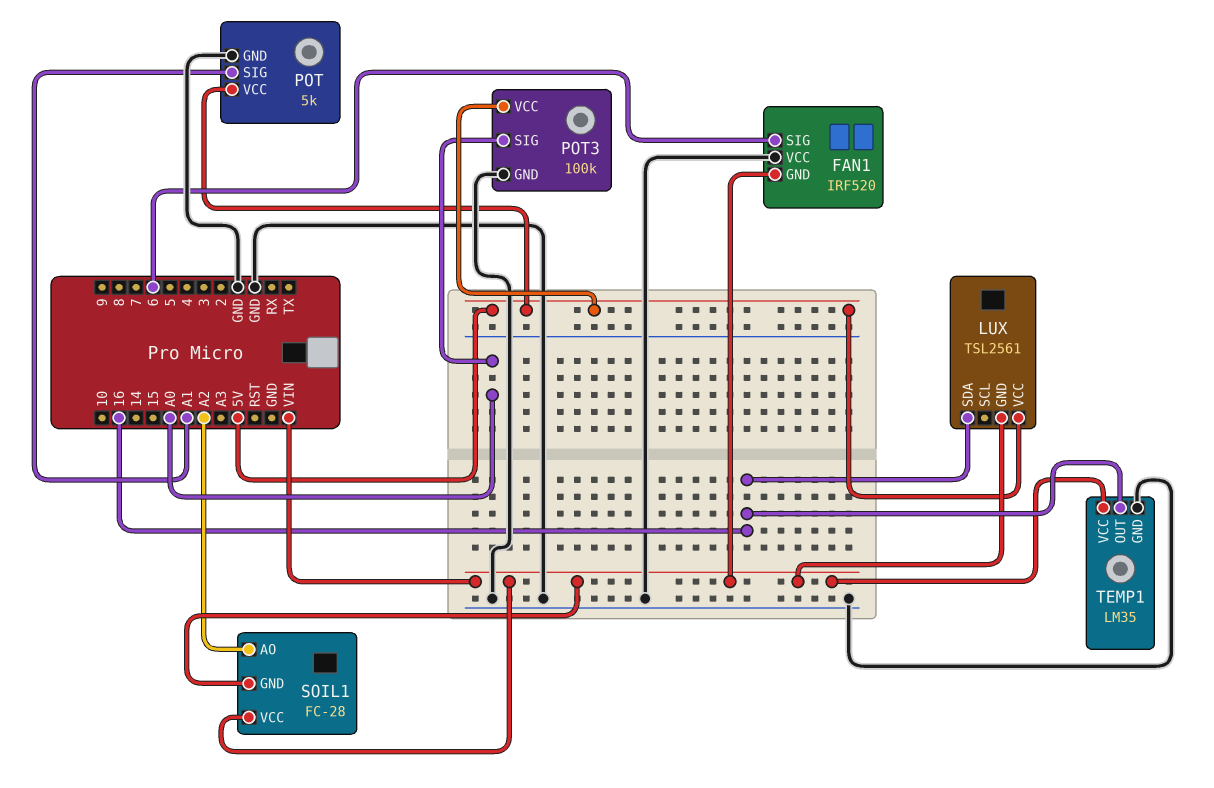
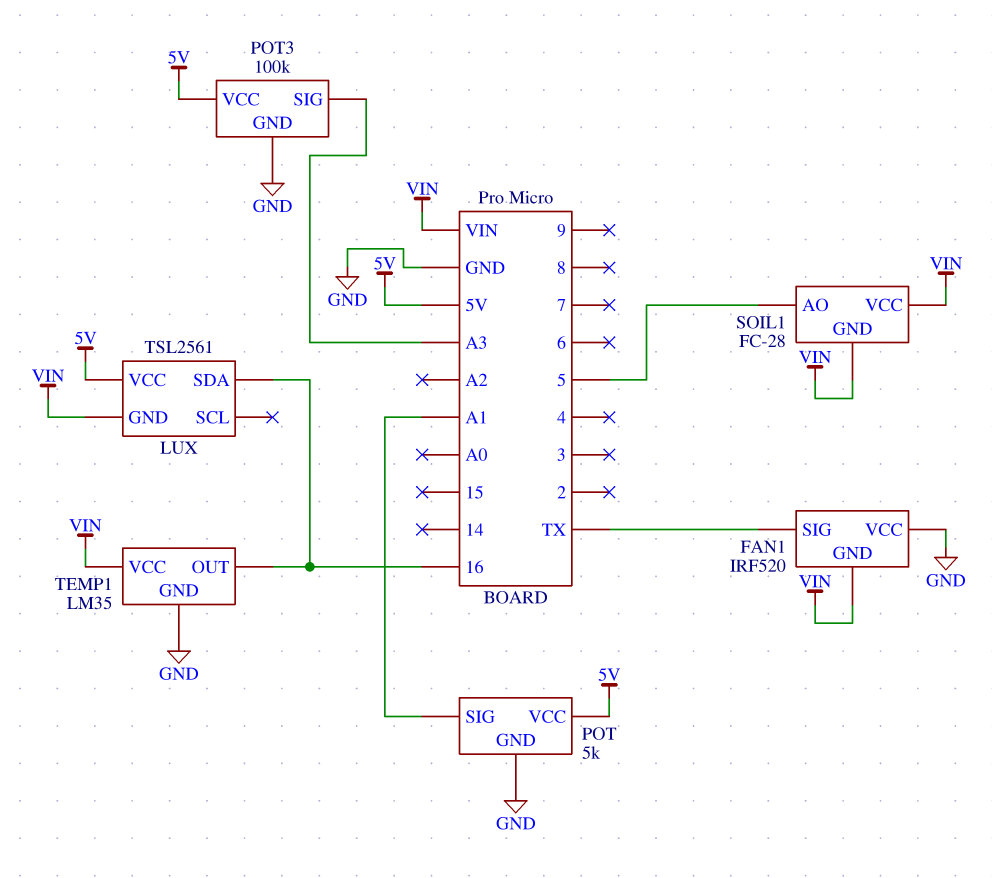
FAN1 pin SIG: 6 -> TX
POT3 pin SIG: A0 -> A3
SOIL1 pin AO: A2 -> 5

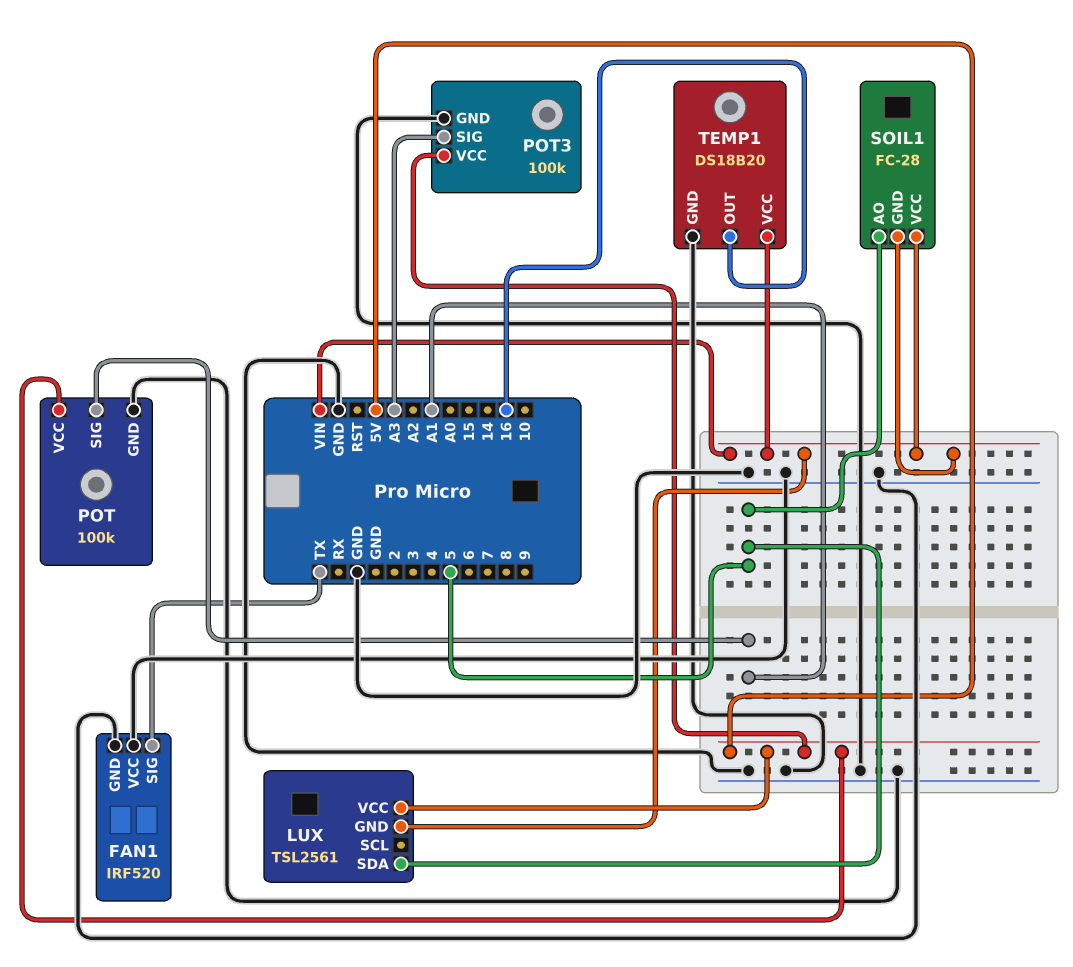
FAN1 pin GND: VIN -> GND
LUX pin SDA: 16 -> 5
POT: 5k -> 100k
TEMP1: LM35 -> DS18B20

